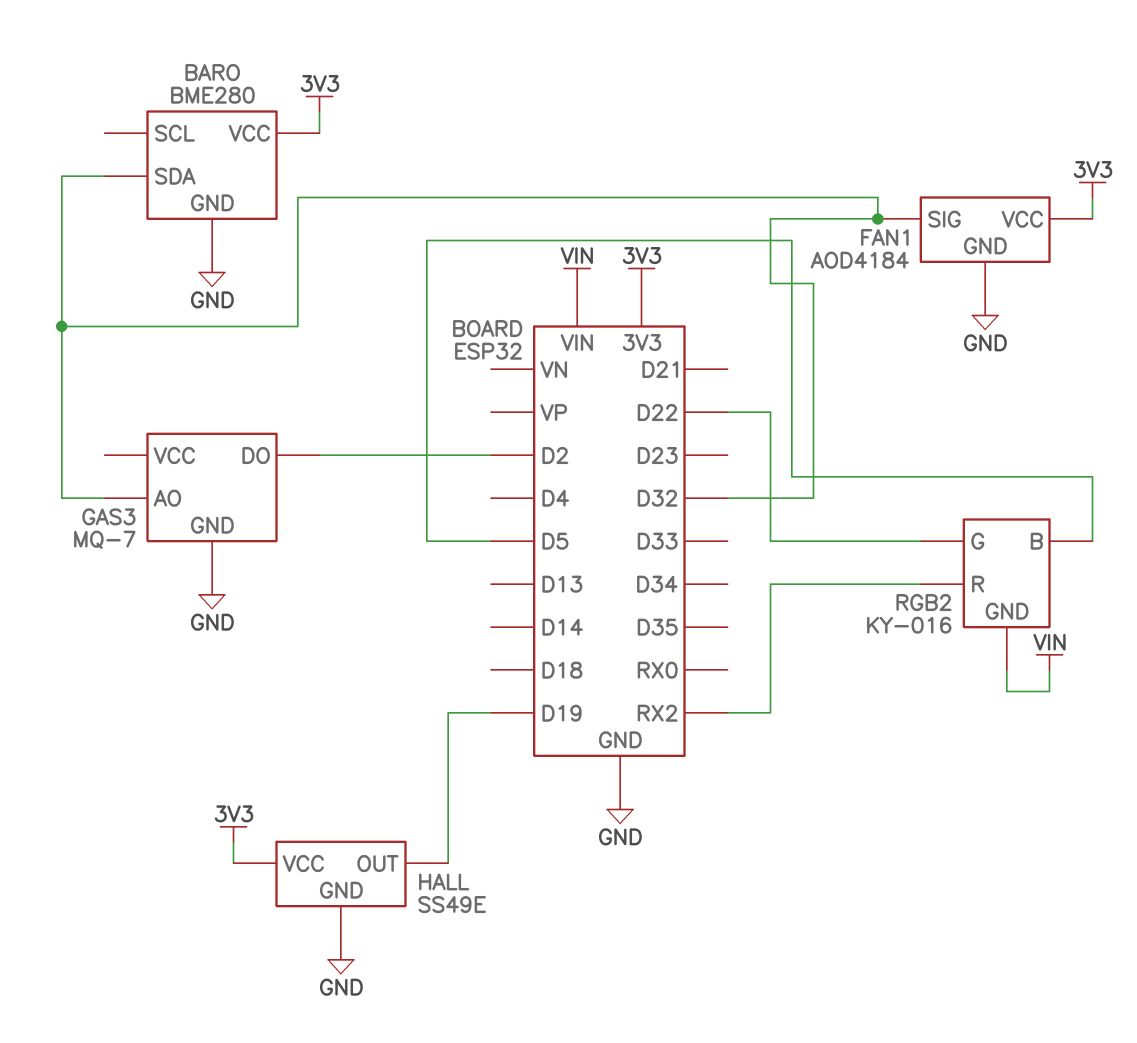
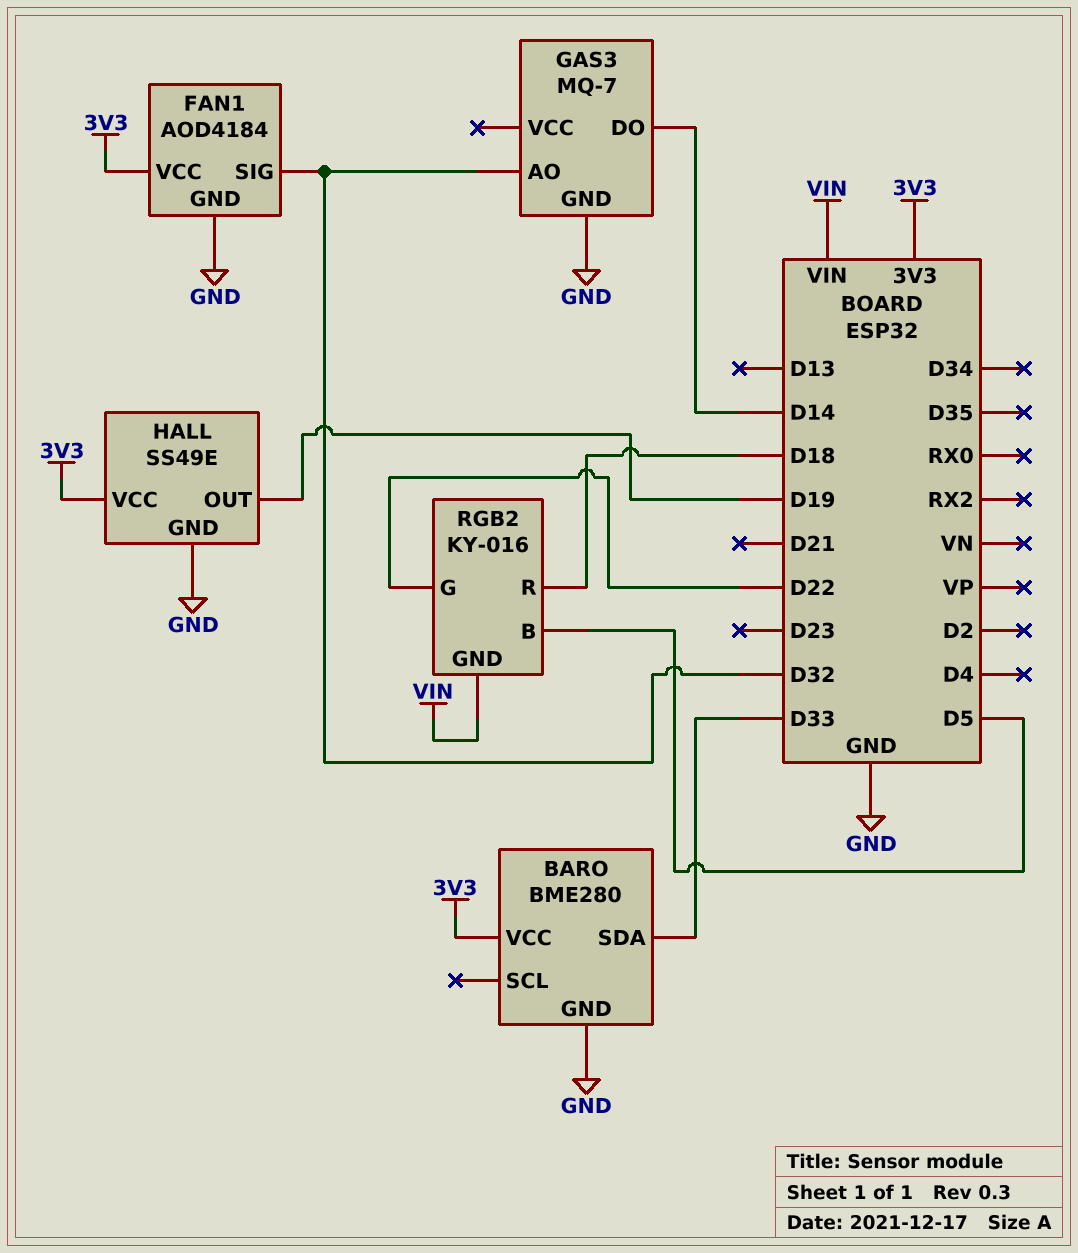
BARO pin SDA: D32 -> D33
GAS3 pin DO: D2 -> D14
RGB2 pin R: RX2 -> D18

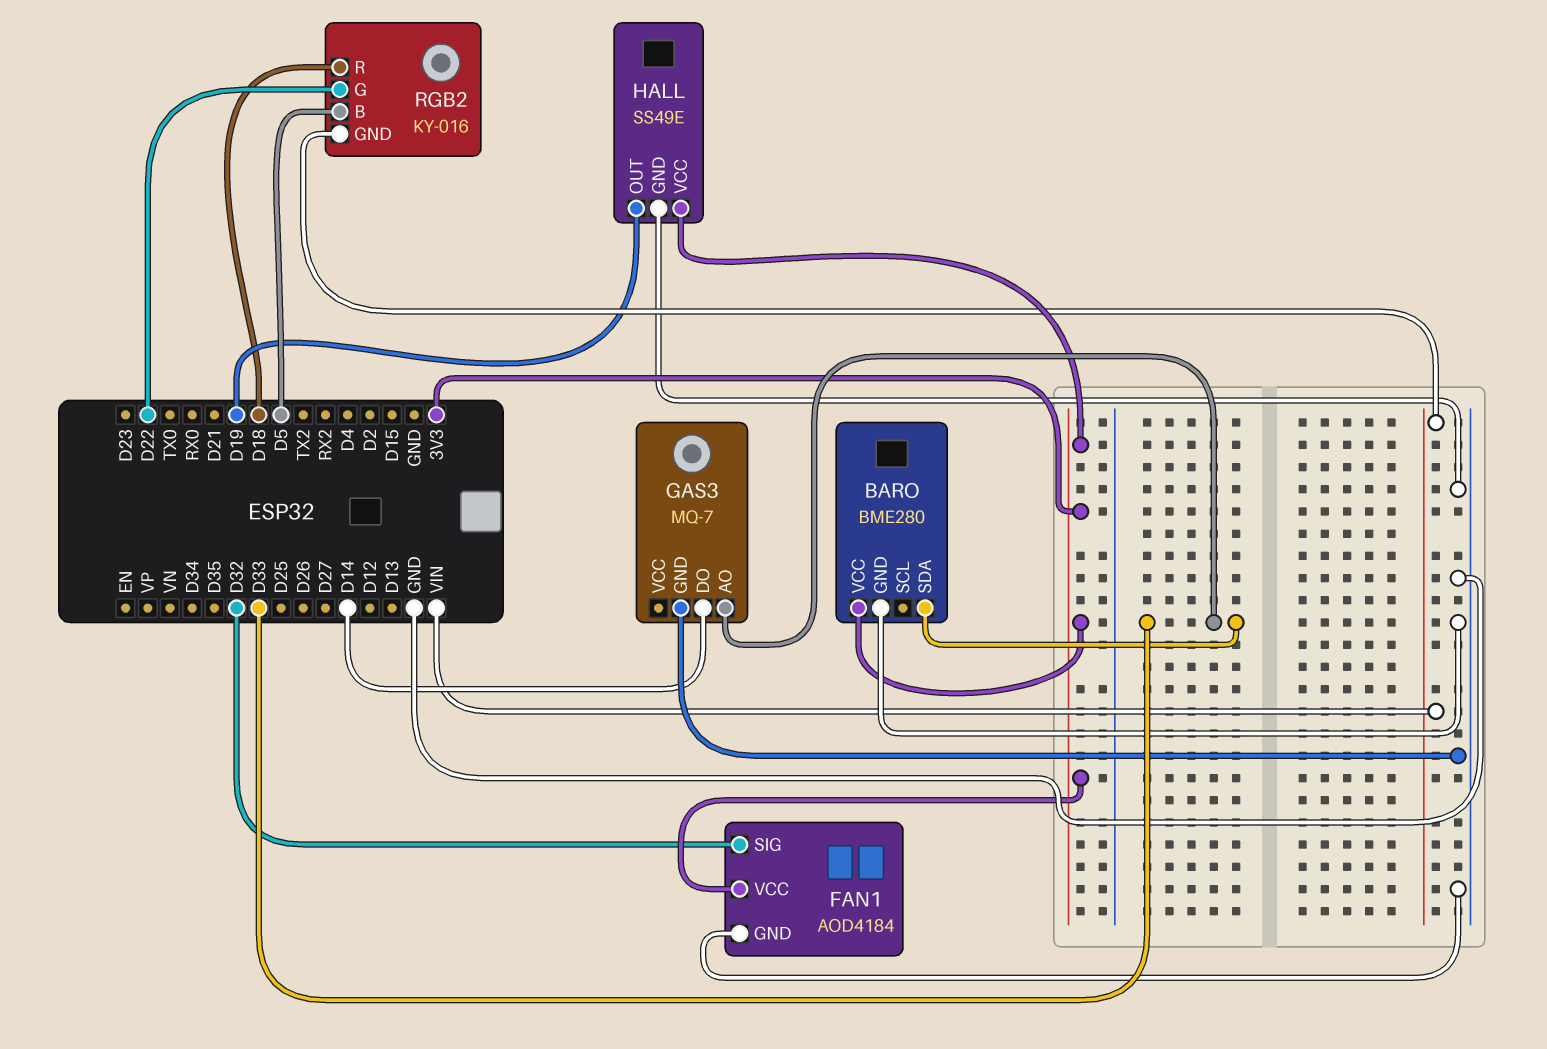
GAS3 pin AO: D32 -> D33

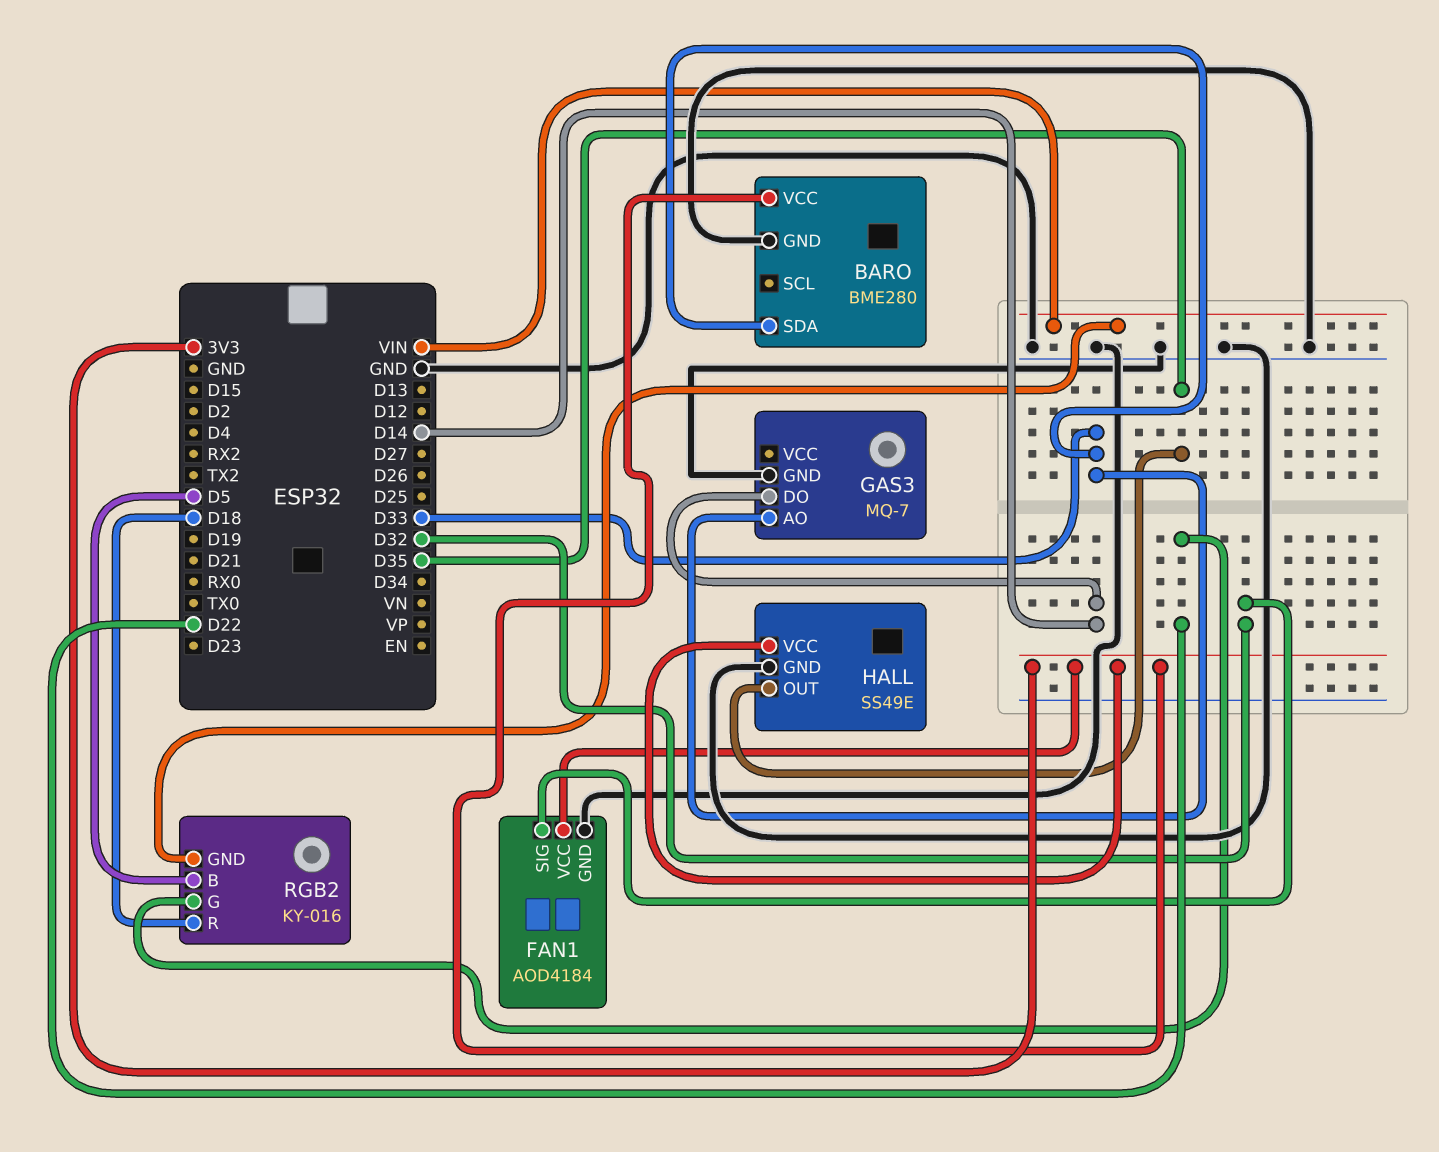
HALL pin OUT: D19 -> D35

